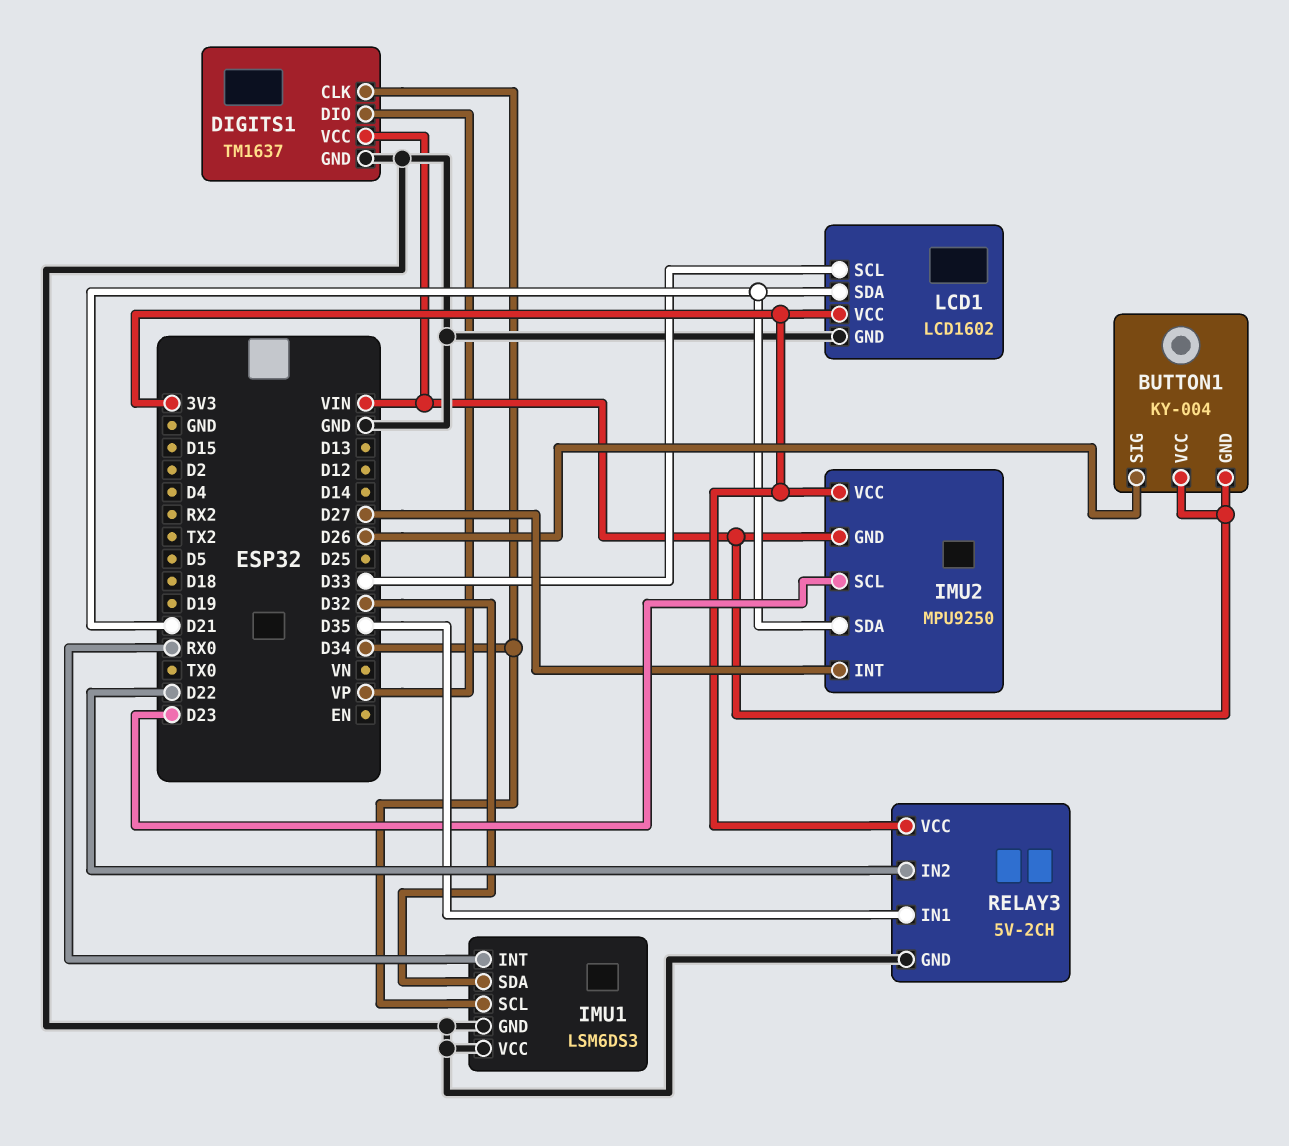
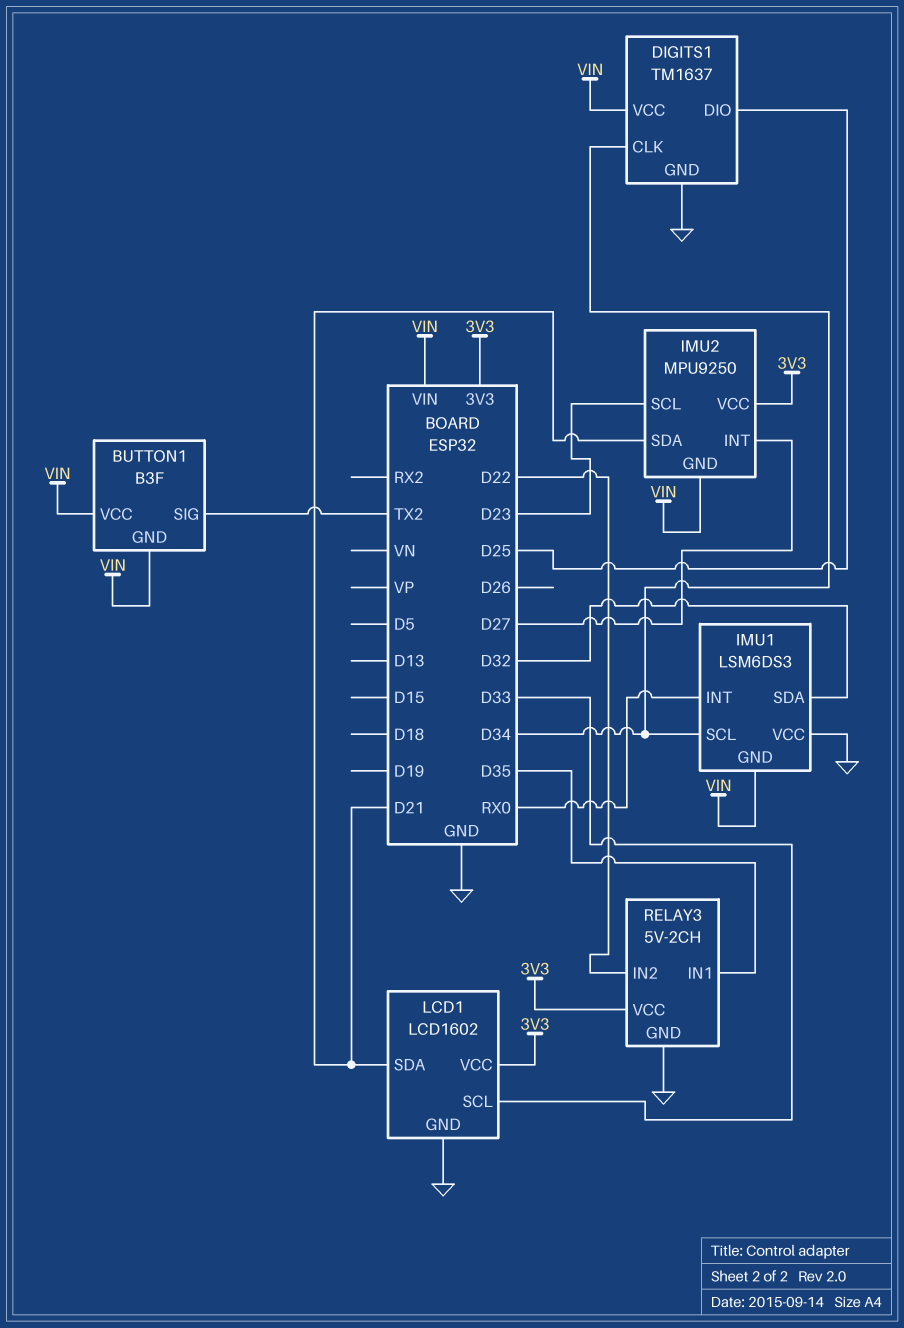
BUTTON1: KY-004 -> B3F
BUTTON1 pin SIG: D26 -> TX2
DIGITS1 pin DIO: VP -> D25
IMU1 pin GND: GND -> VIN

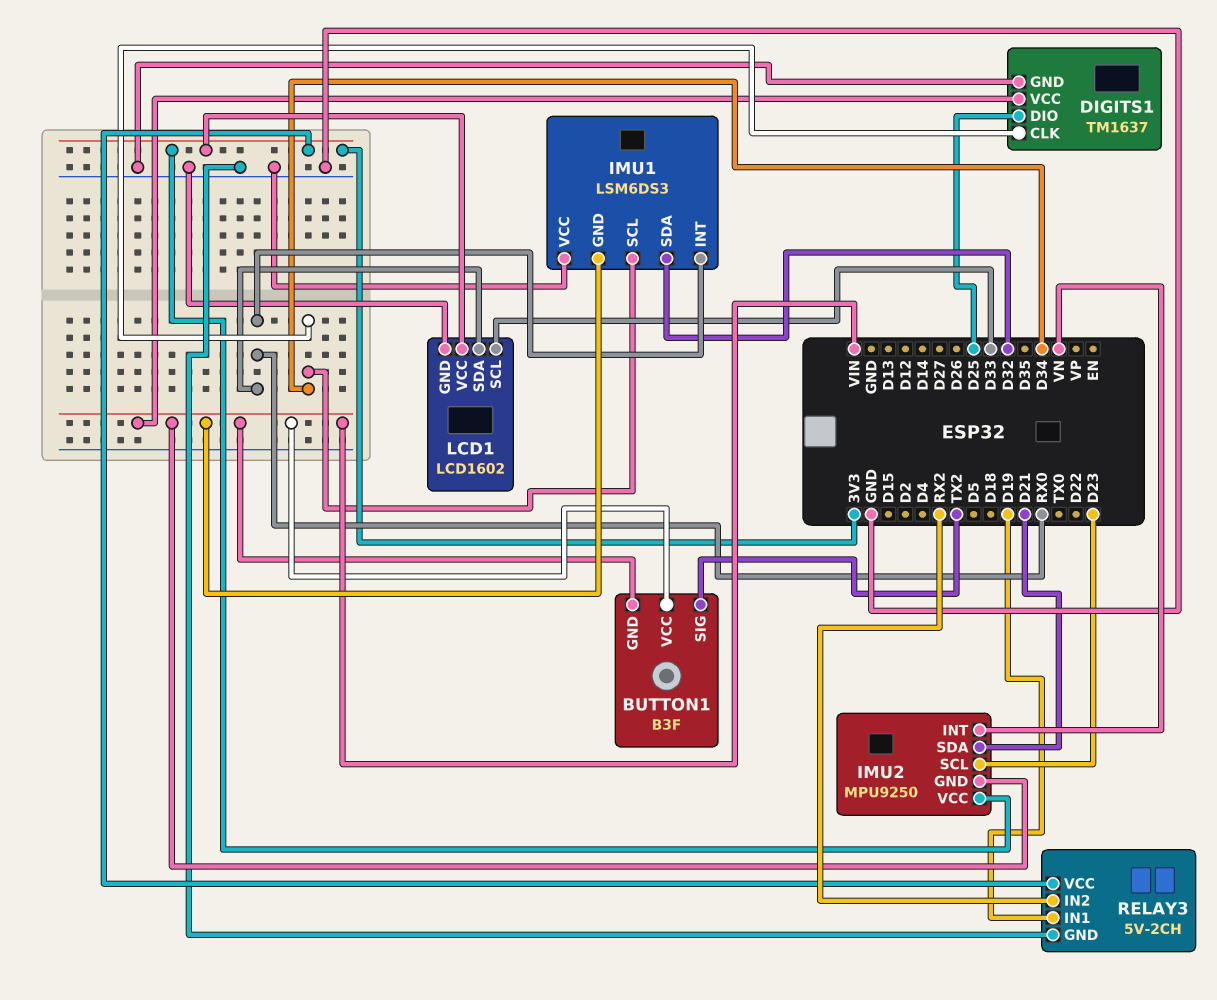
IMU2 pin INT: D27 -> VN
LCD1 pin SDA: D21 -> RX0
RELAY3 pin IN1: D35 -> D19
RELAY3 pin IN2: D22 -> RX2

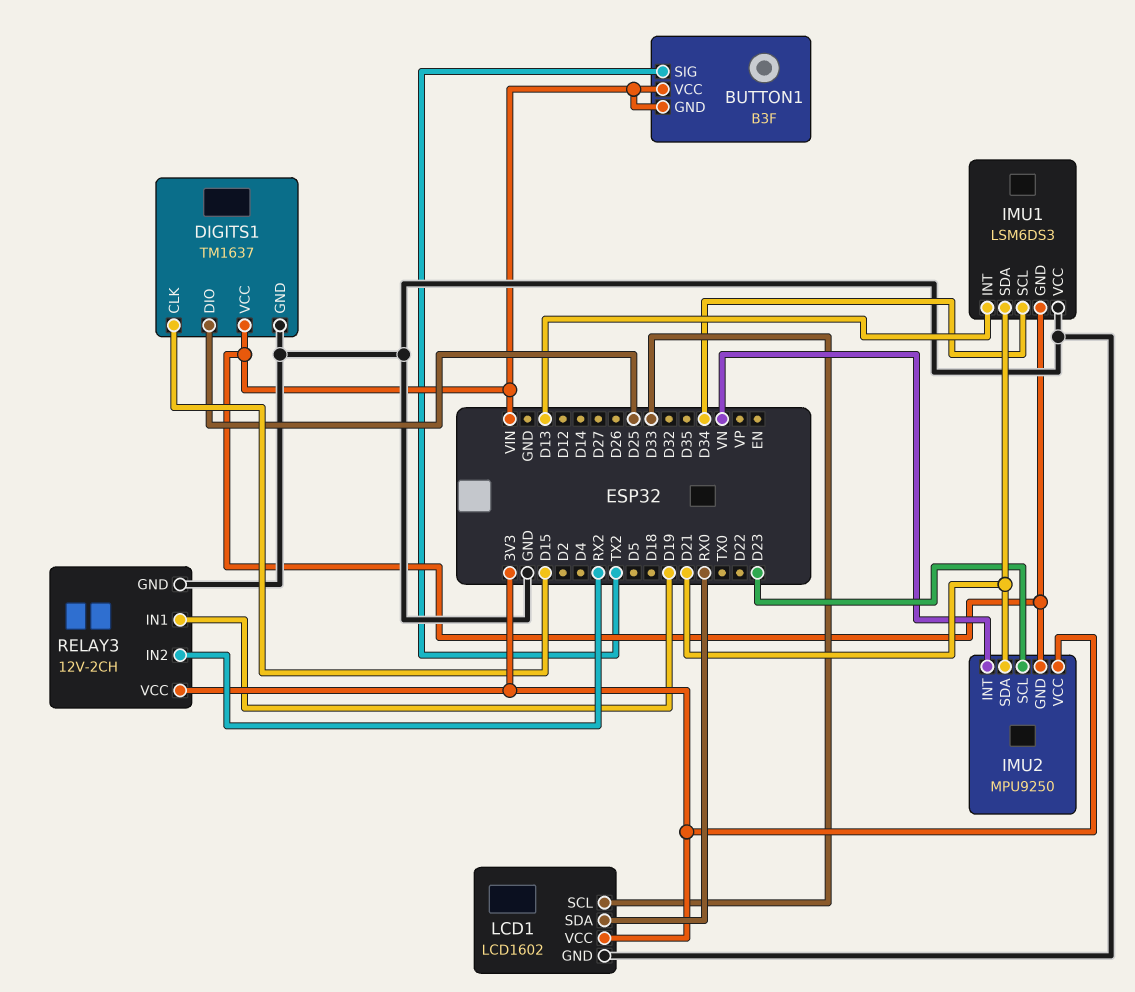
DIGITS1 pin CLK: D34 -> D15
IMU1 pin INT: RX0 -> D13
IMU1 pin SDA: D32 -> D21
RELAY3: 5V-2CH -> 12V-2CH

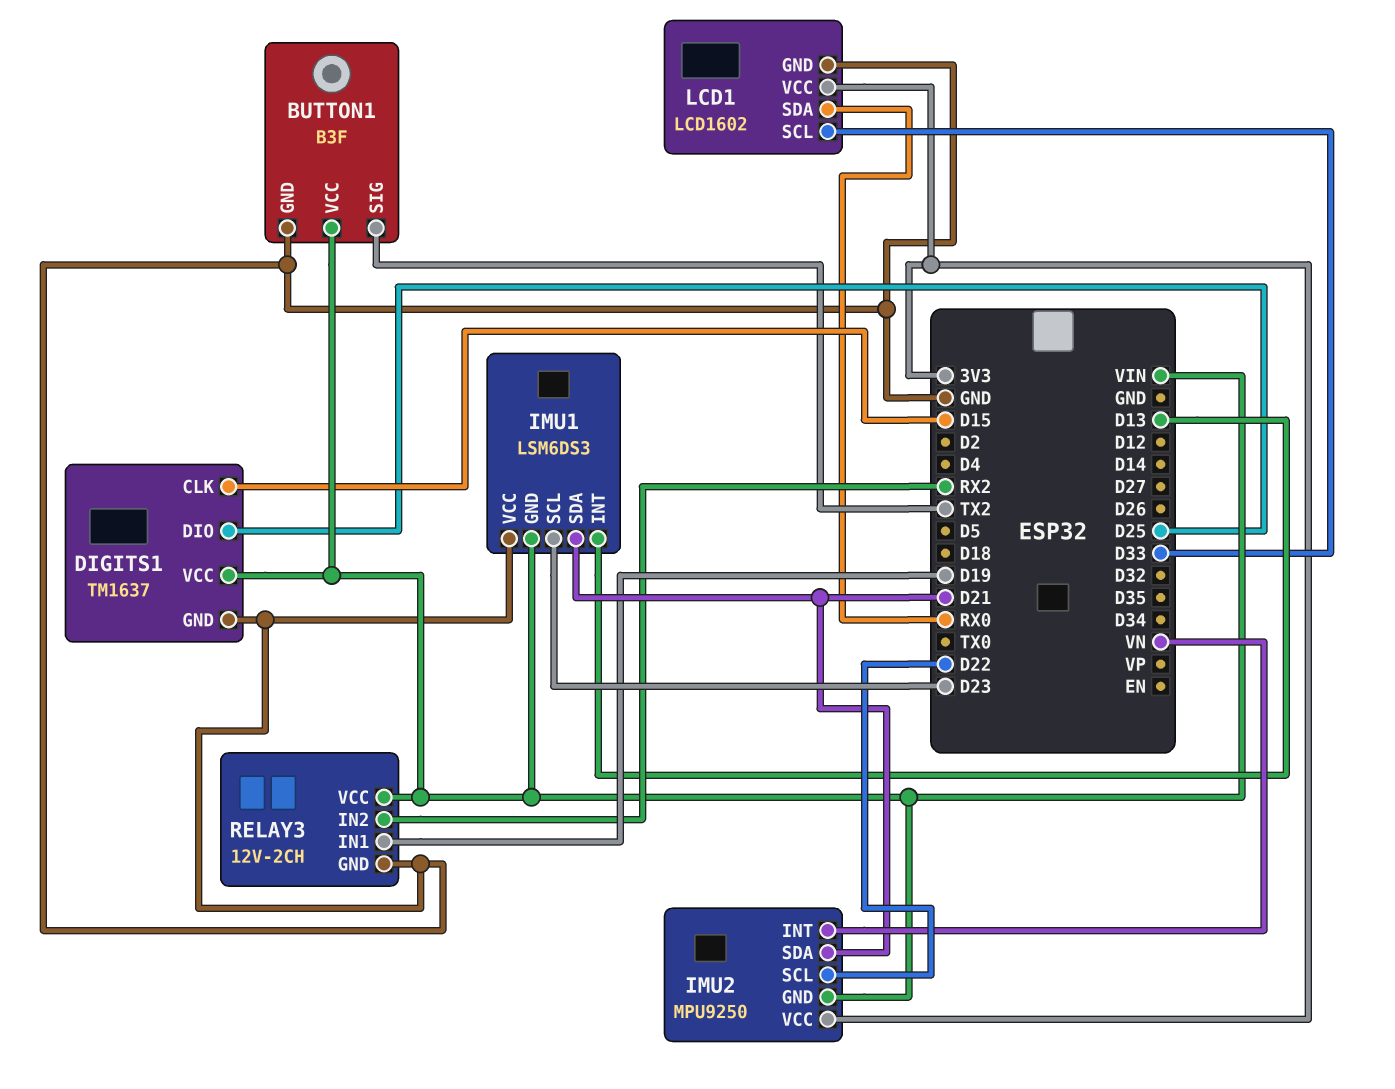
BUTTON1 pin GND: VIN -> GND
IMU1 pin SCL: D34 -> D23
IMU2 pin SCL: D23 -> D22
RELAY3 pin VCC: 3V3 -> VIN

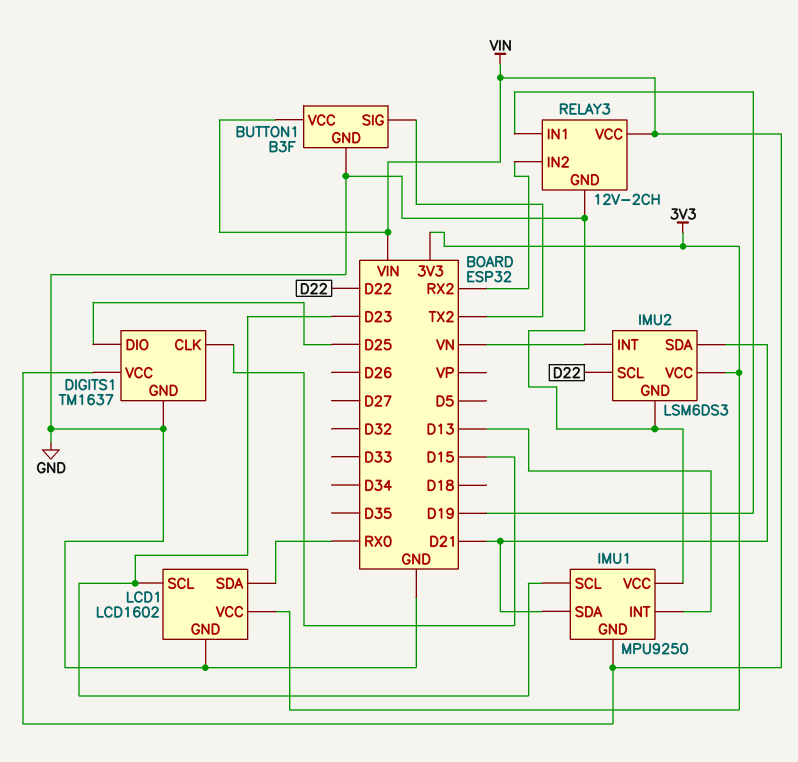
IMU1: LSM6DS3 -> MPU9250
IMU2: MPU9250 -> LSM6DS3
IMU2 pin GND: VIN -> GND
LCD1 pin SCL: D33 -> D23

